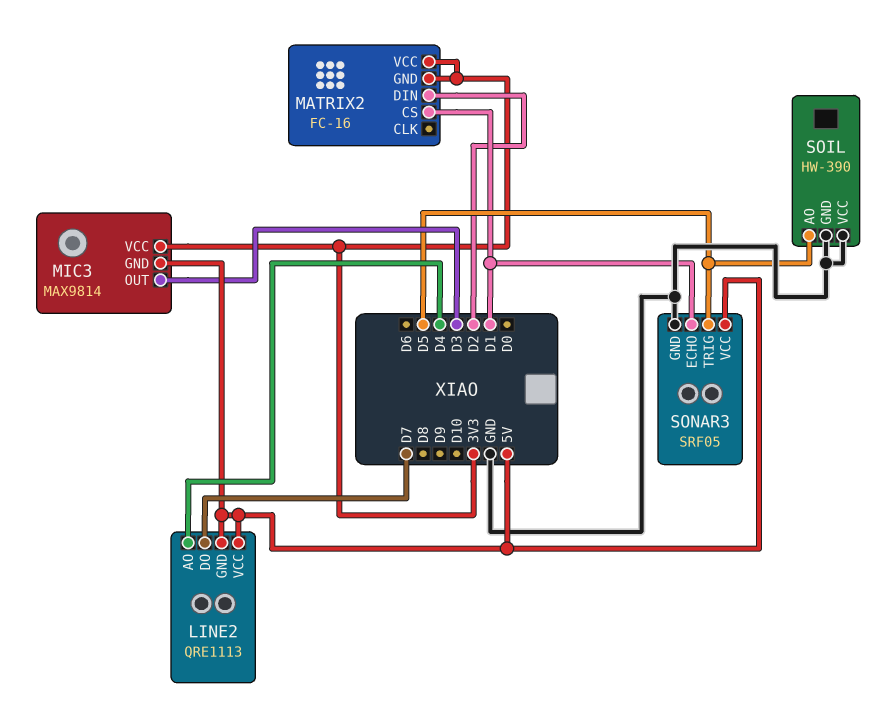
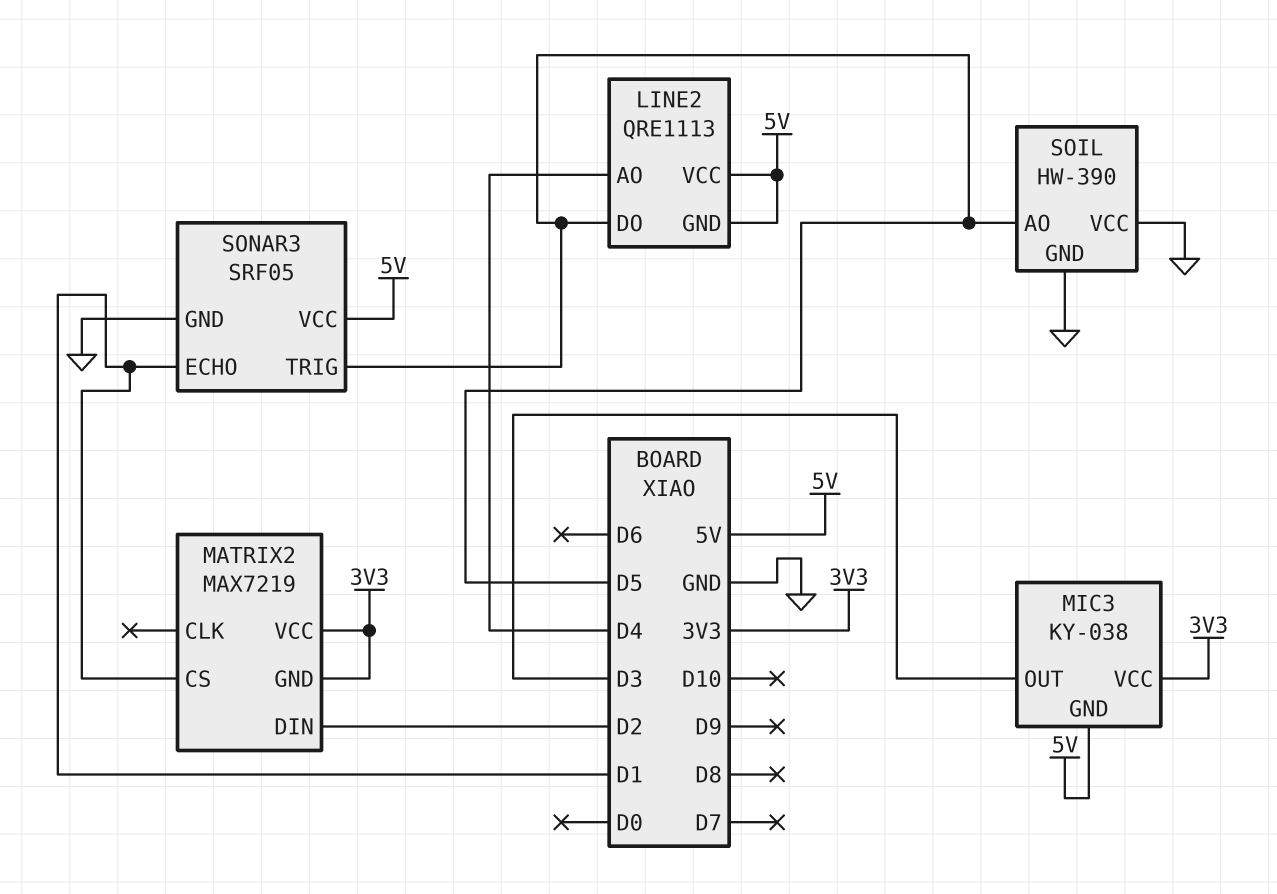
LINE2 pin DO: D7 -> D5
MATRIX2: FC-16 -> MAX7219
MIC3: MAX9814 -> KY-038

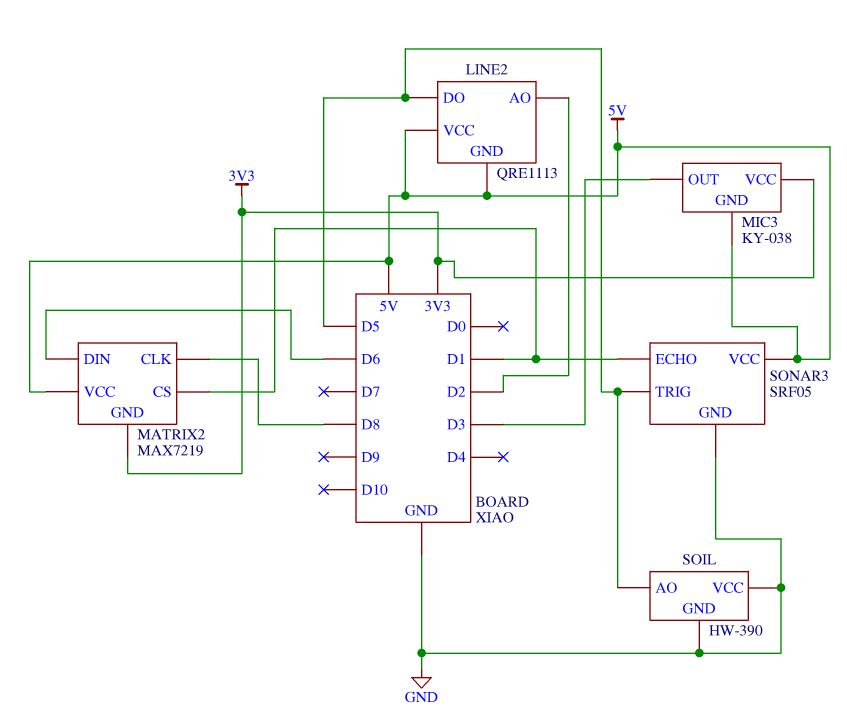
LINE2 pin AO: D4 -> D2
MATRIX2 pin CLK: none -> D8
MATRIX2 pin DIN: D2 -> D6
MATRIX2 pin VCC: 3V3 -> 5V

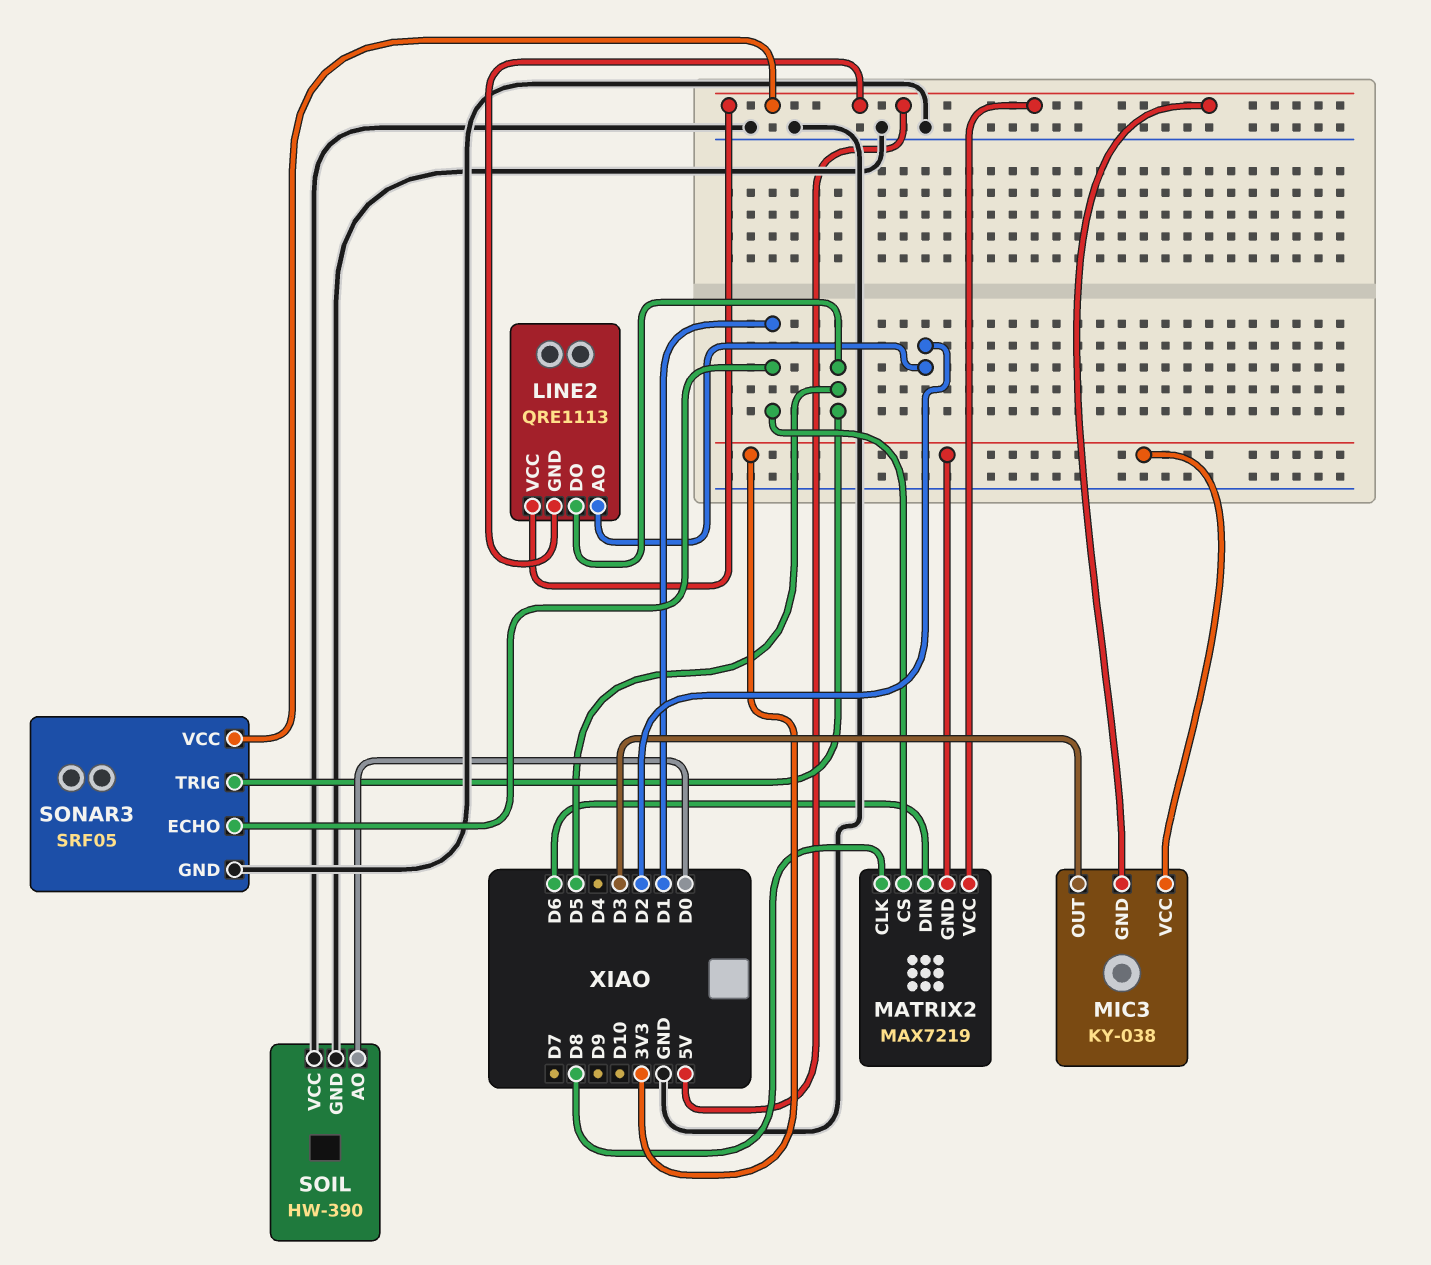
SOIL pin AO: D5 -> D0

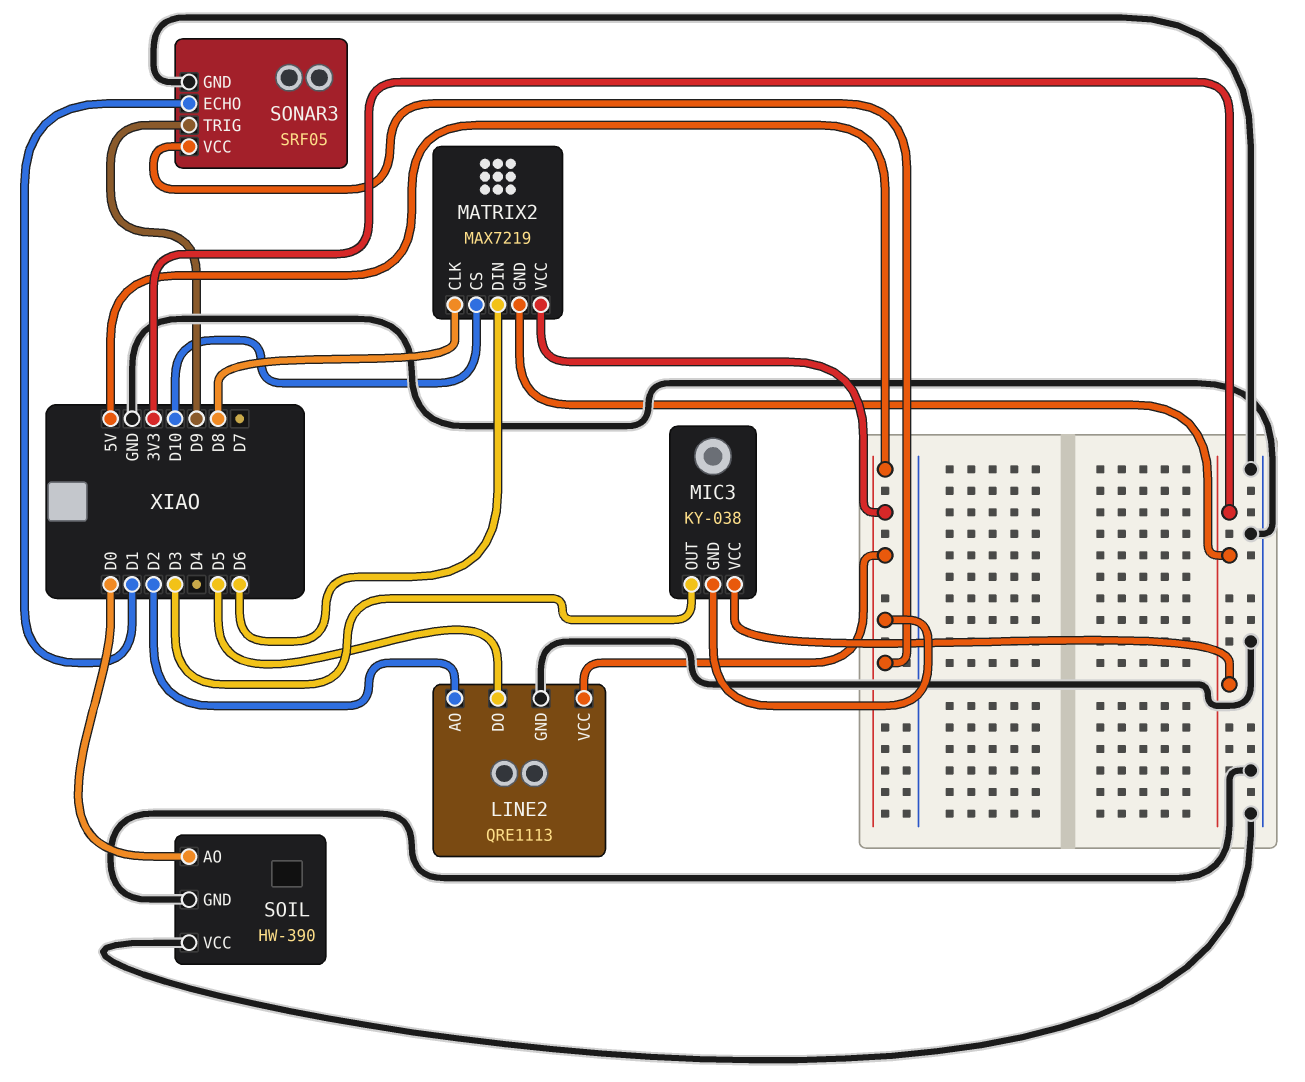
LINE2 pin GND: 5V -> GND
MATRIX2 pin CS: D1 -> D10
SONAR3 pin TRIG: D5 -> D9

